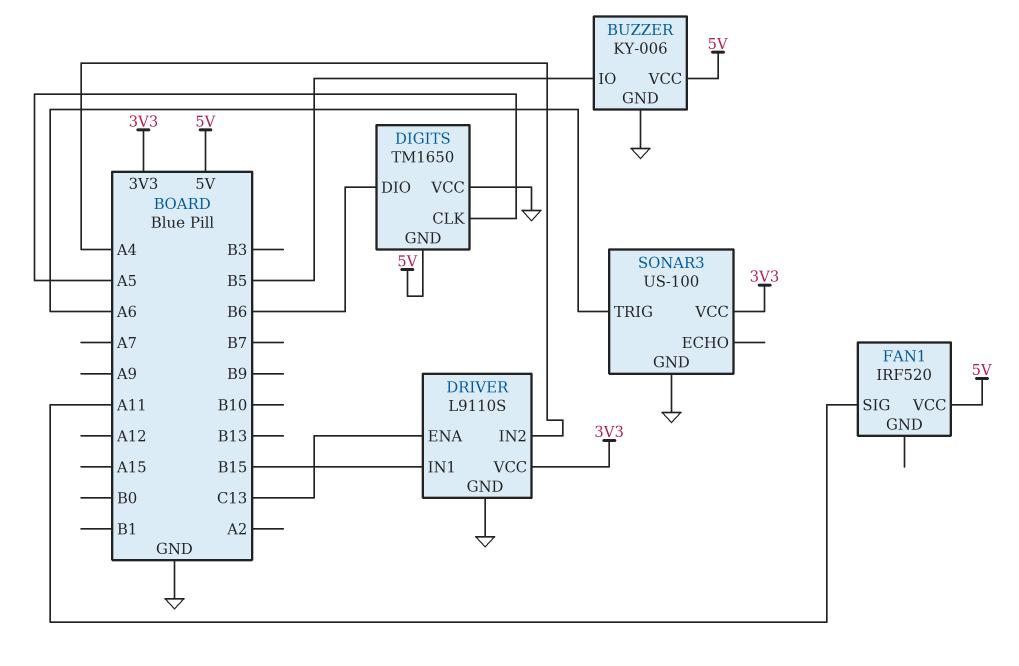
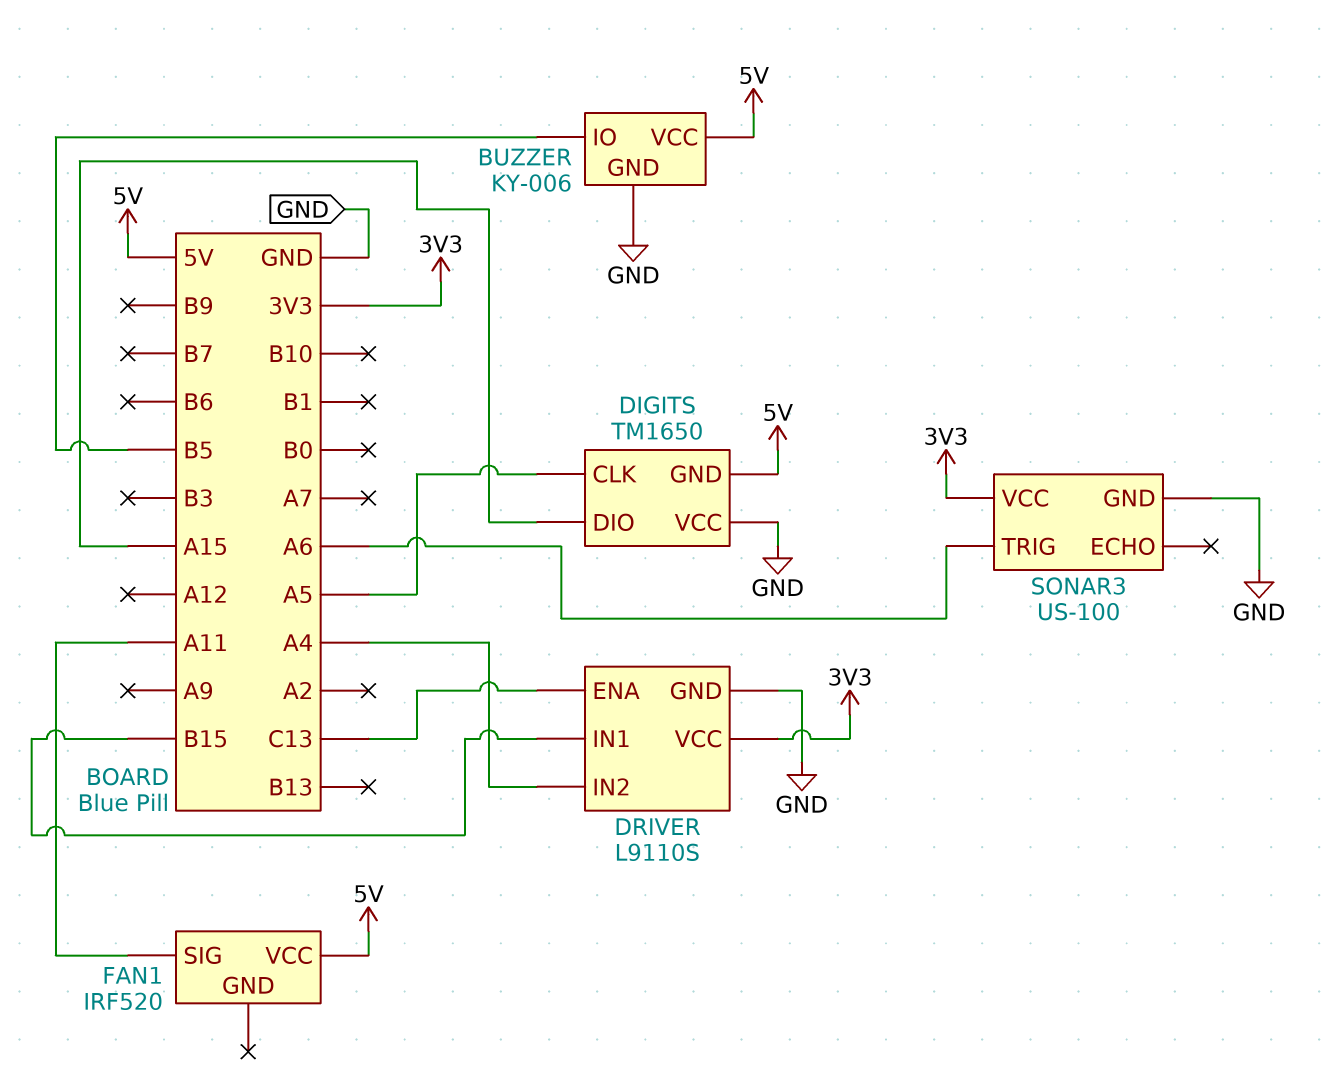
DIGITS pin DIO: B6 -> A15

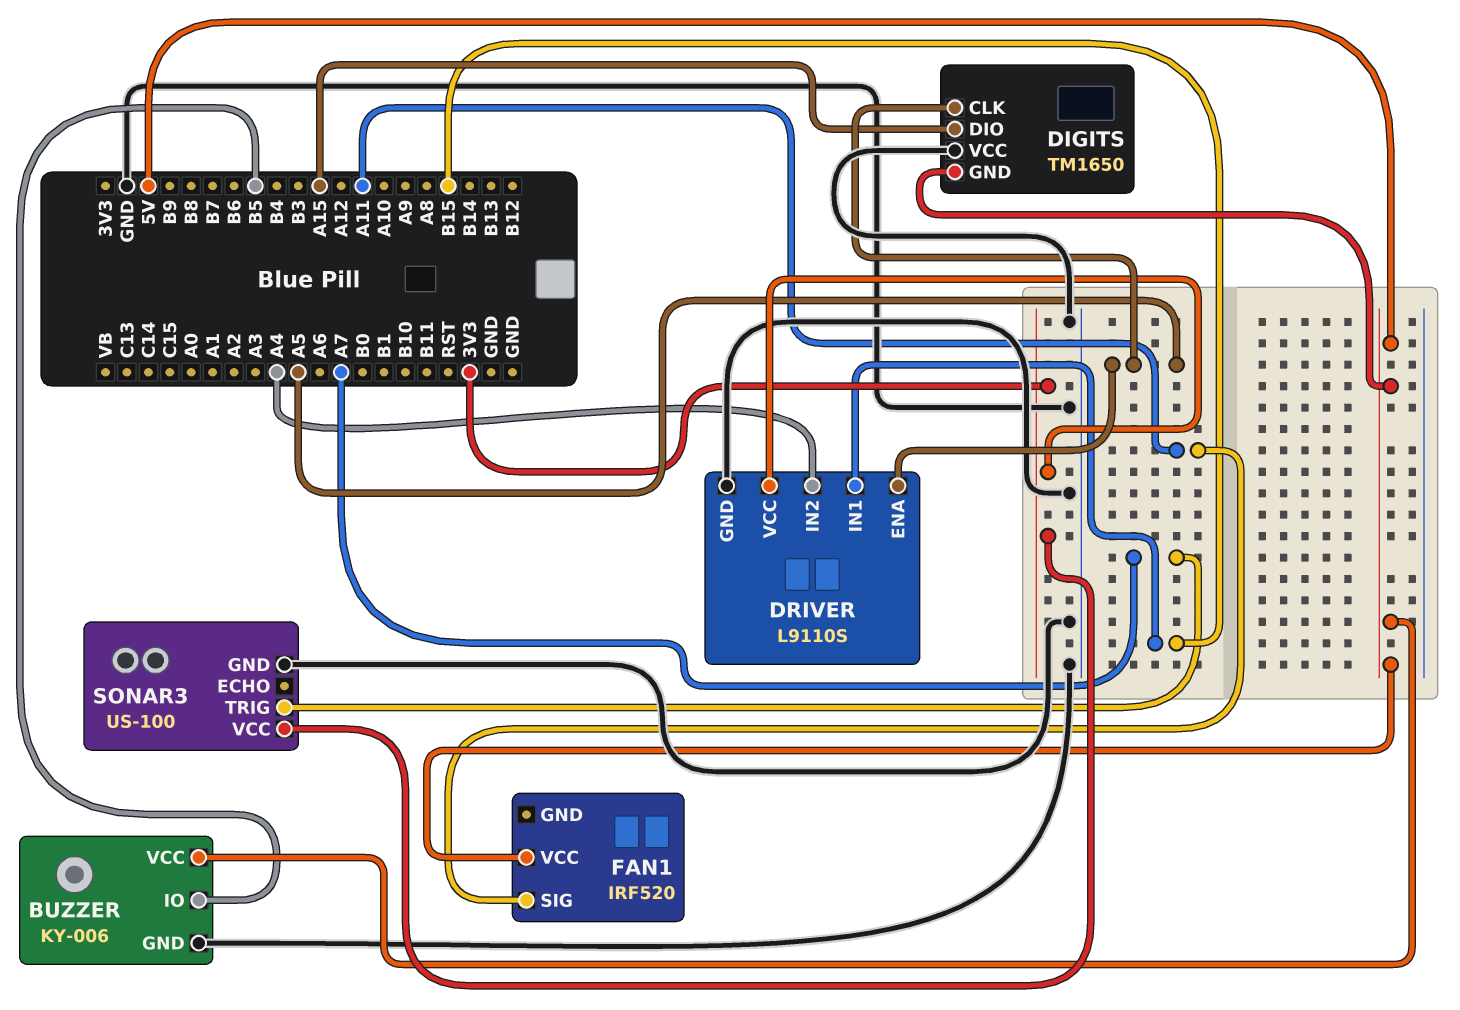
DRIVER pin ENA: C13 -> A5
SONAR3 pin TRIG: A6 -> A7

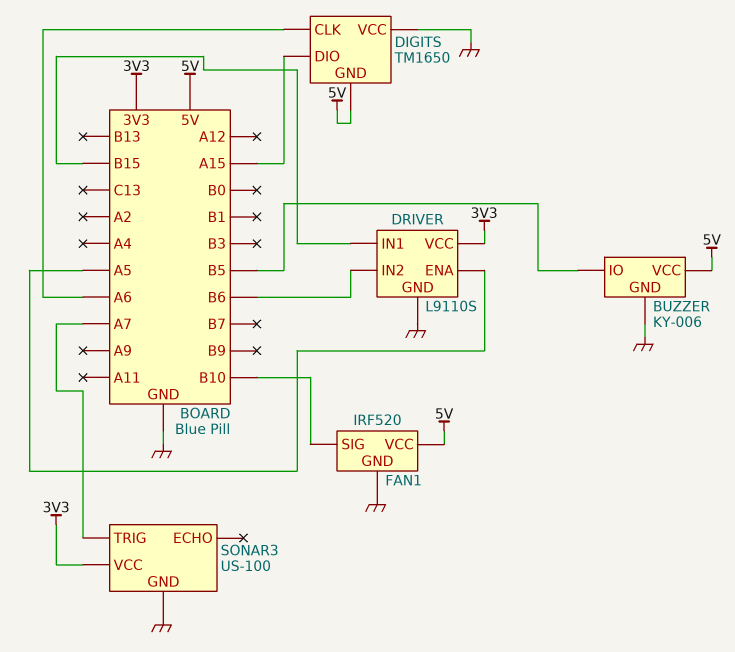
DIGITS pin CLK: A5 -> A6
DRIVER pin IN2: A4 -> B6
FAN1 pin GND: none -> GND
FAN1 pin SIG: A11 -> B10

